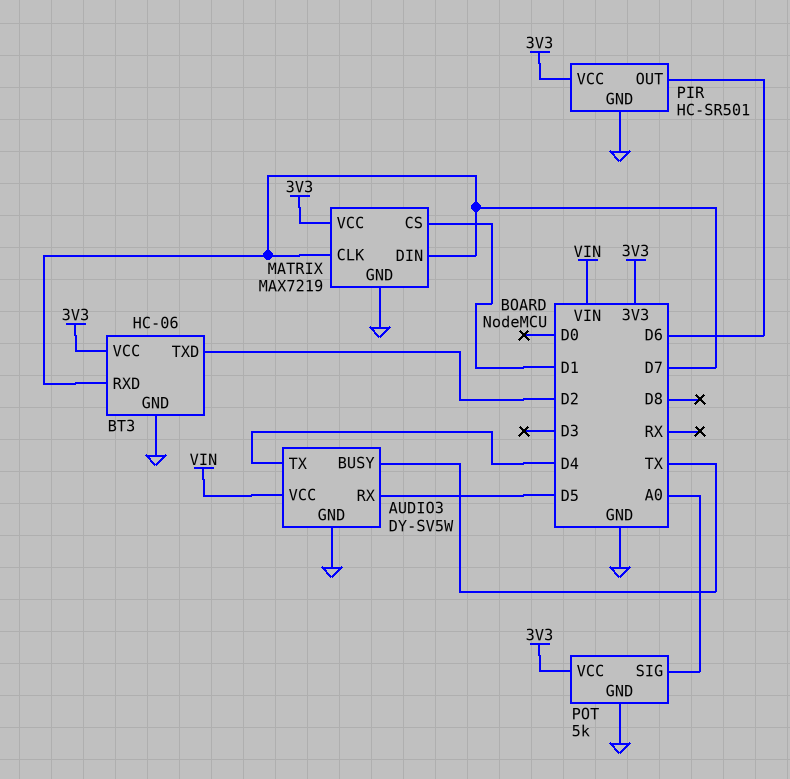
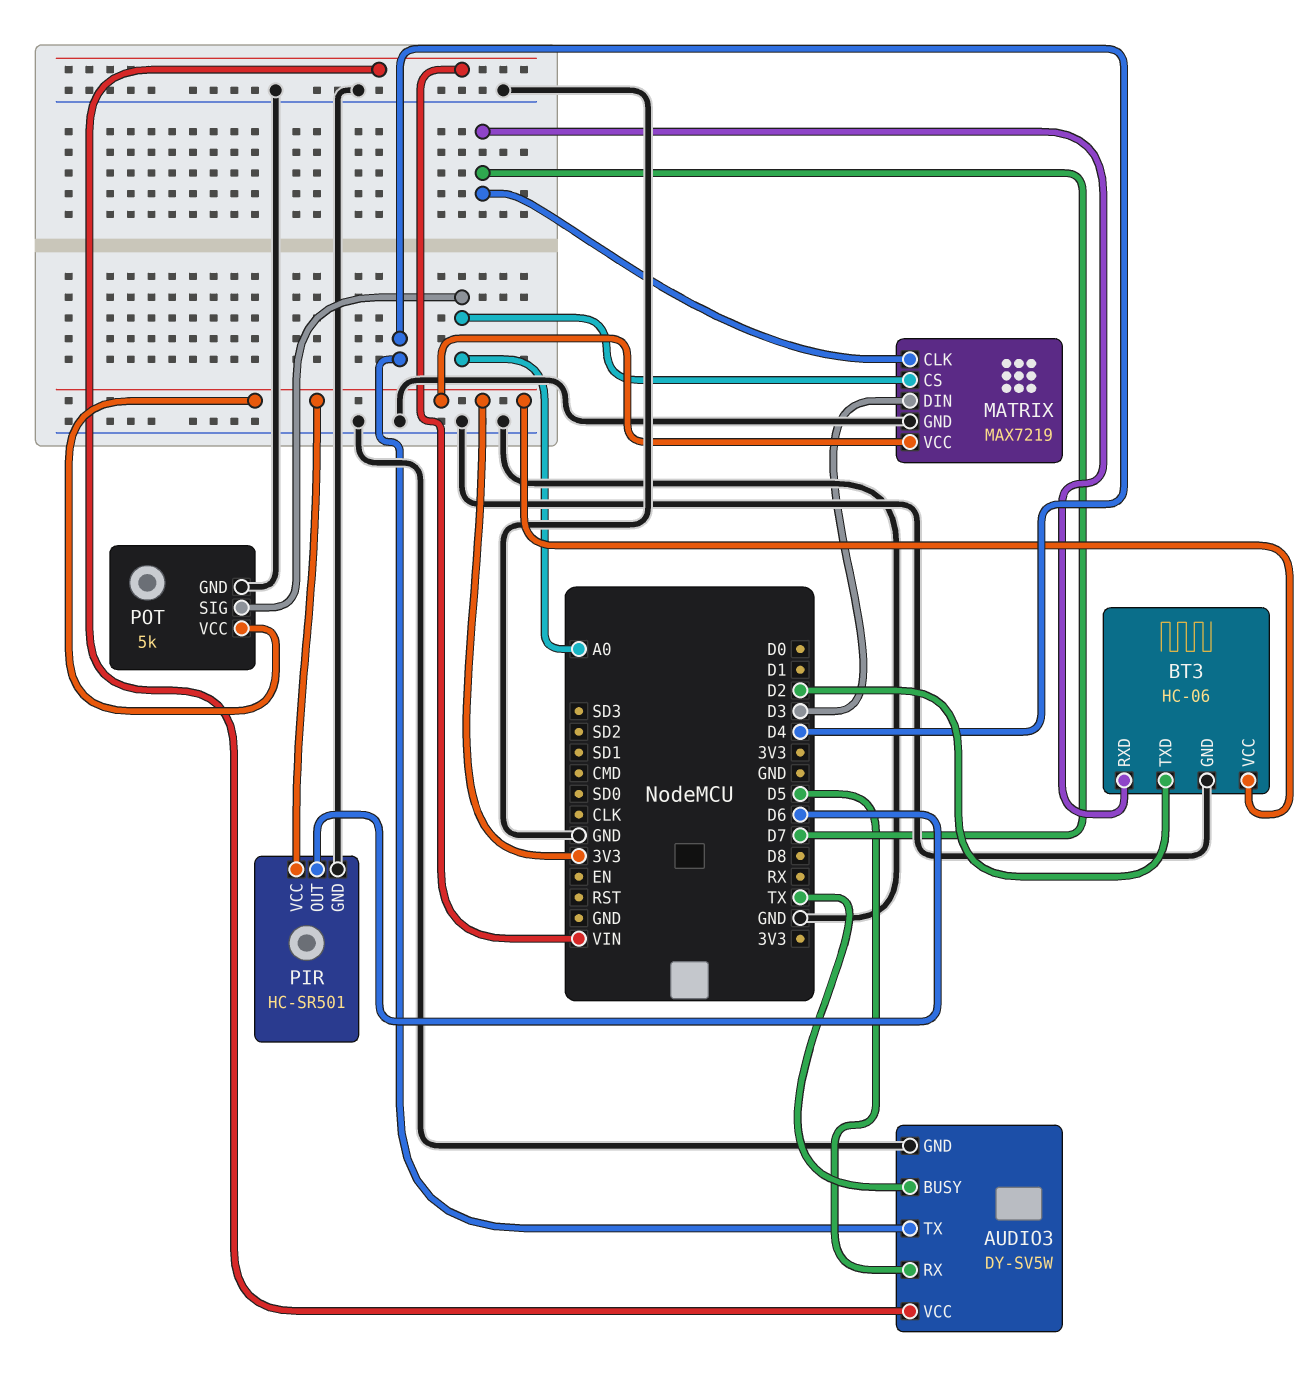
MATRIX pin CS: D1 -> A0
MATRIX pin DIN: D7 -> D3

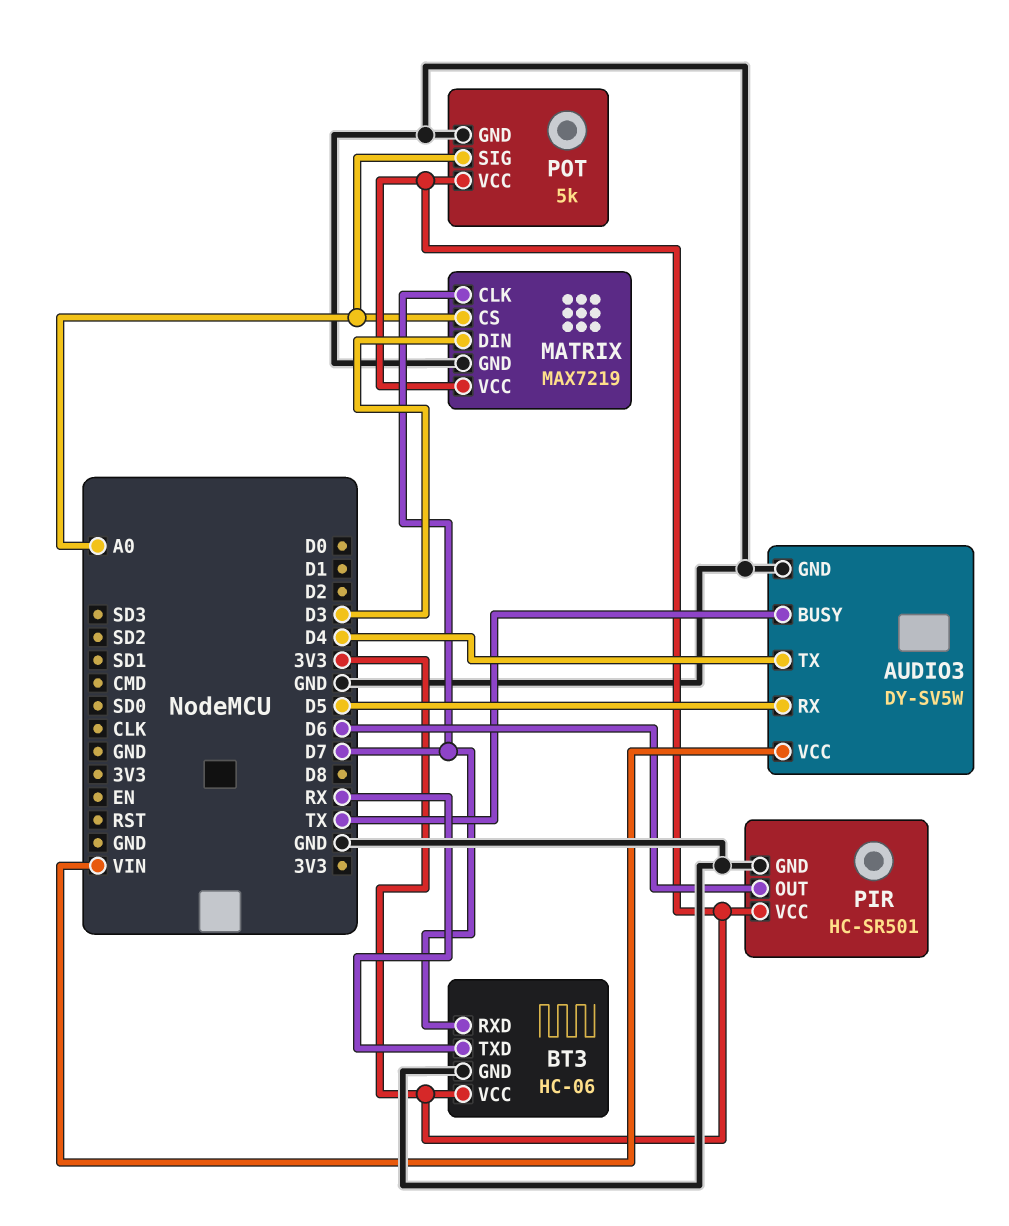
BT3 pin TXD: D2 -> RX

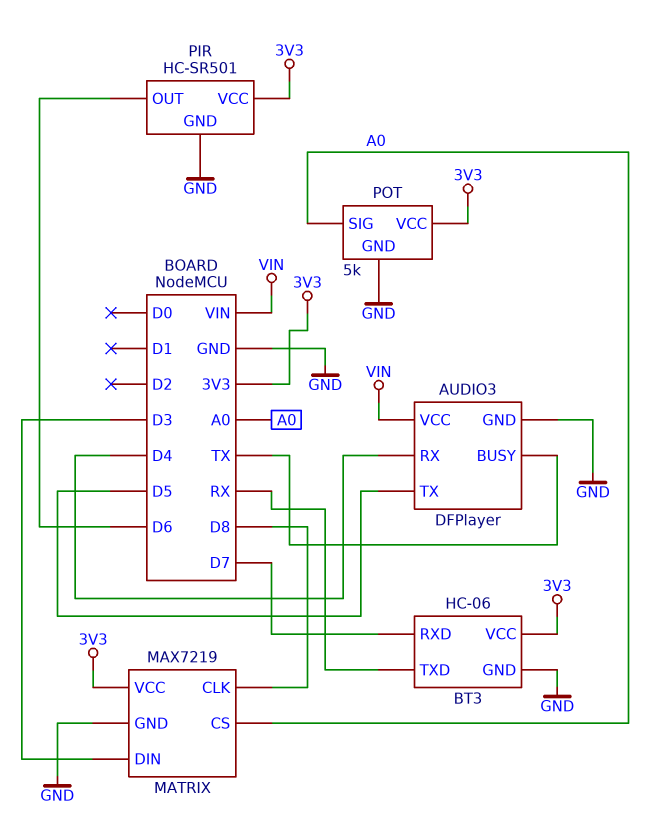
AUDIO3: DY-SV5W -> DFPlayer
AUDIO3 pin RX: D5 -> D4
AUDIO3 pin TX: D4 -> D5
MATRIX pin CLK: D7 -> D8

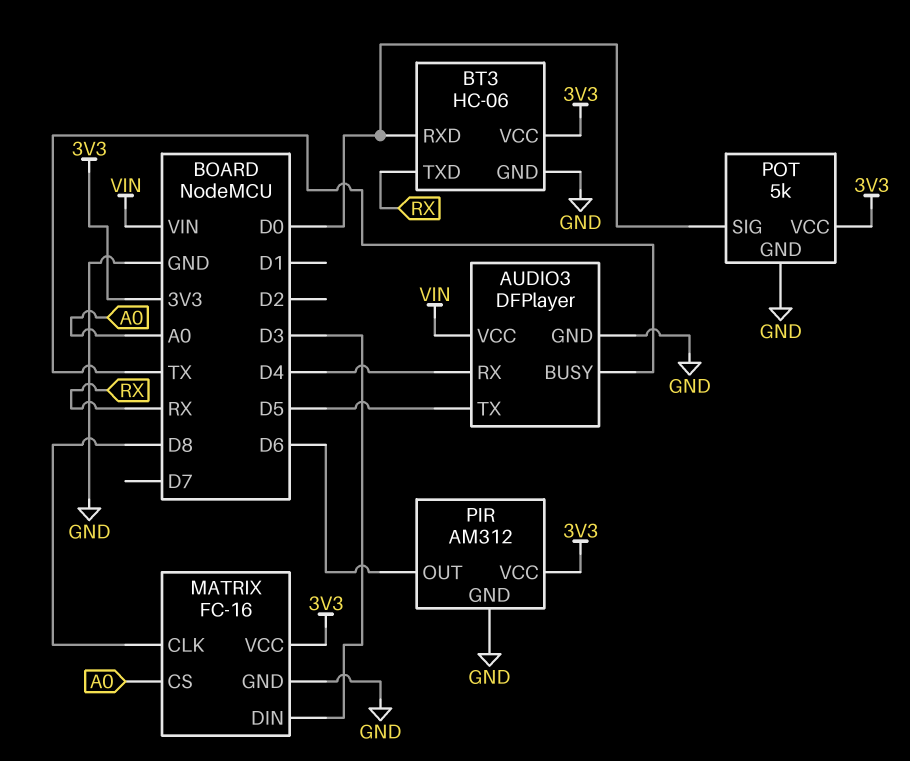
BT3 pin RXD: D7 -> D0
MATRIX: MAX7219 -> FC-16
PIR: HC-SR501 -> AM312
POT pin SIG: A0 -> D0

